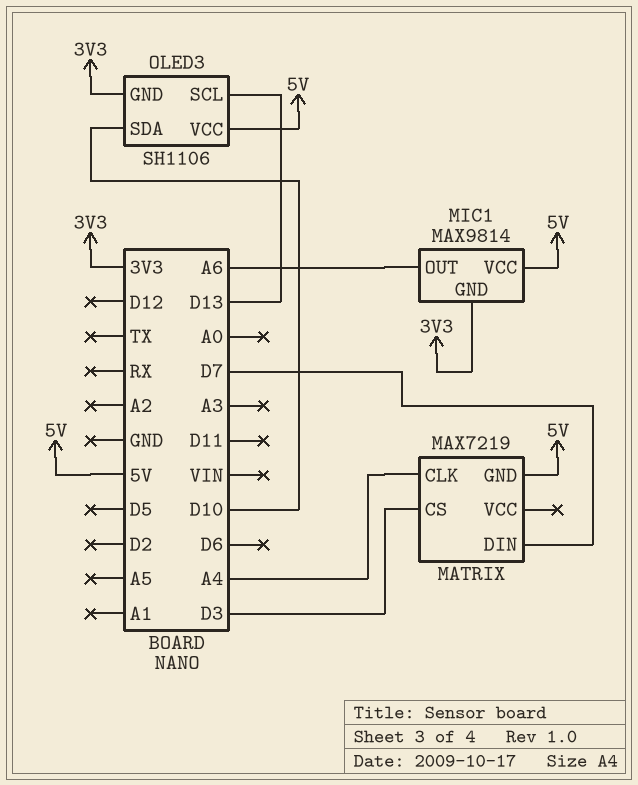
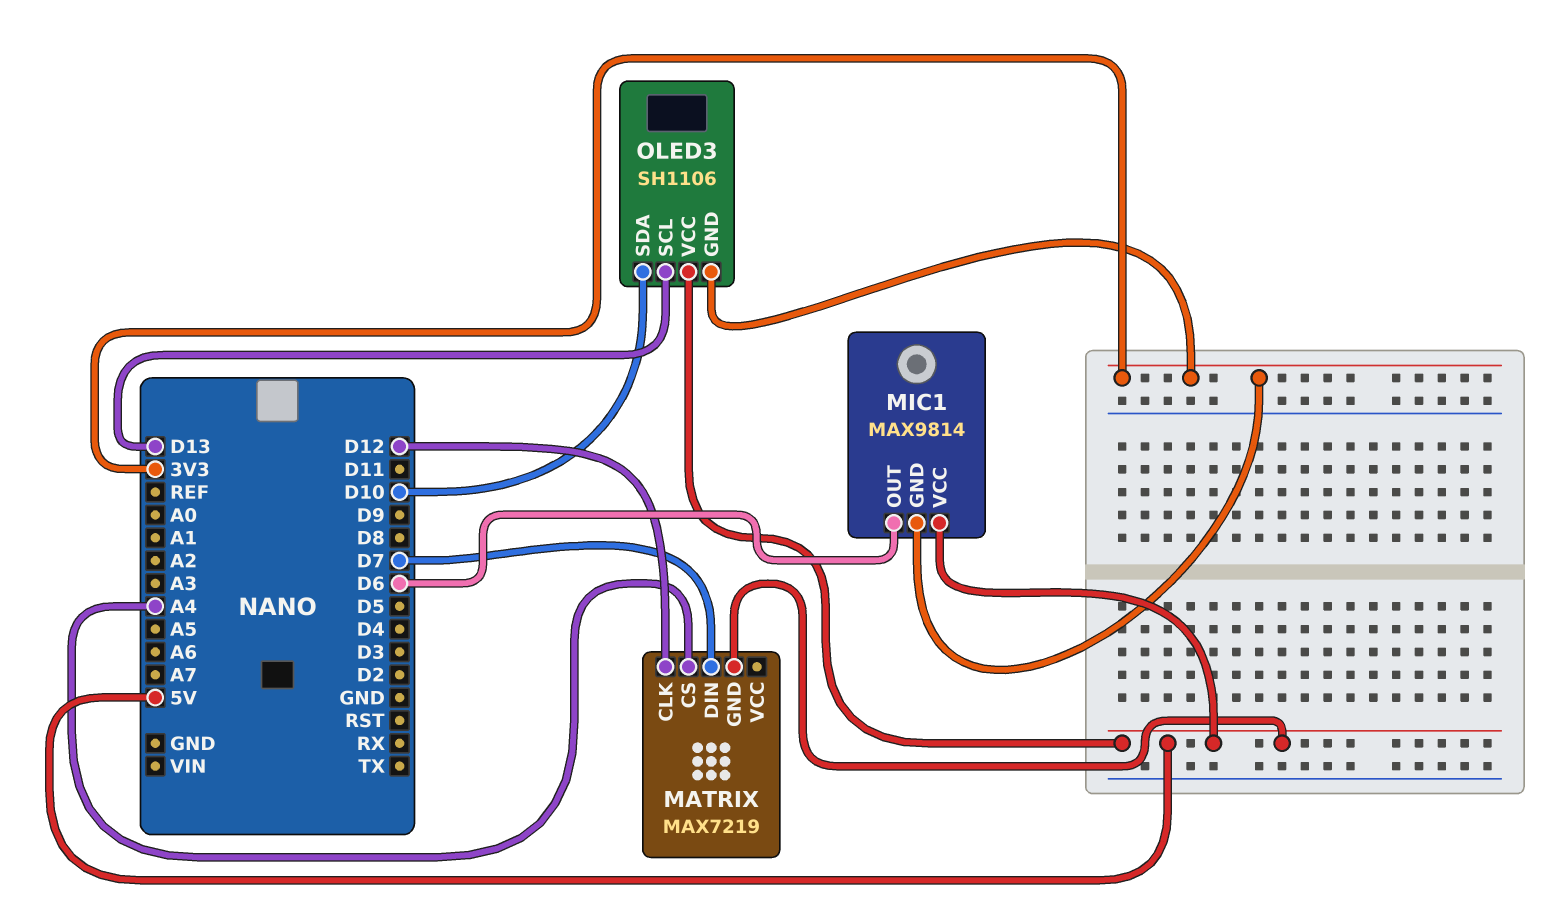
MATRIX pin CLK: A4 -> D12
MATRIX pin CS: D3 -> A4
MIC1 pin OUT: A6 -> D6

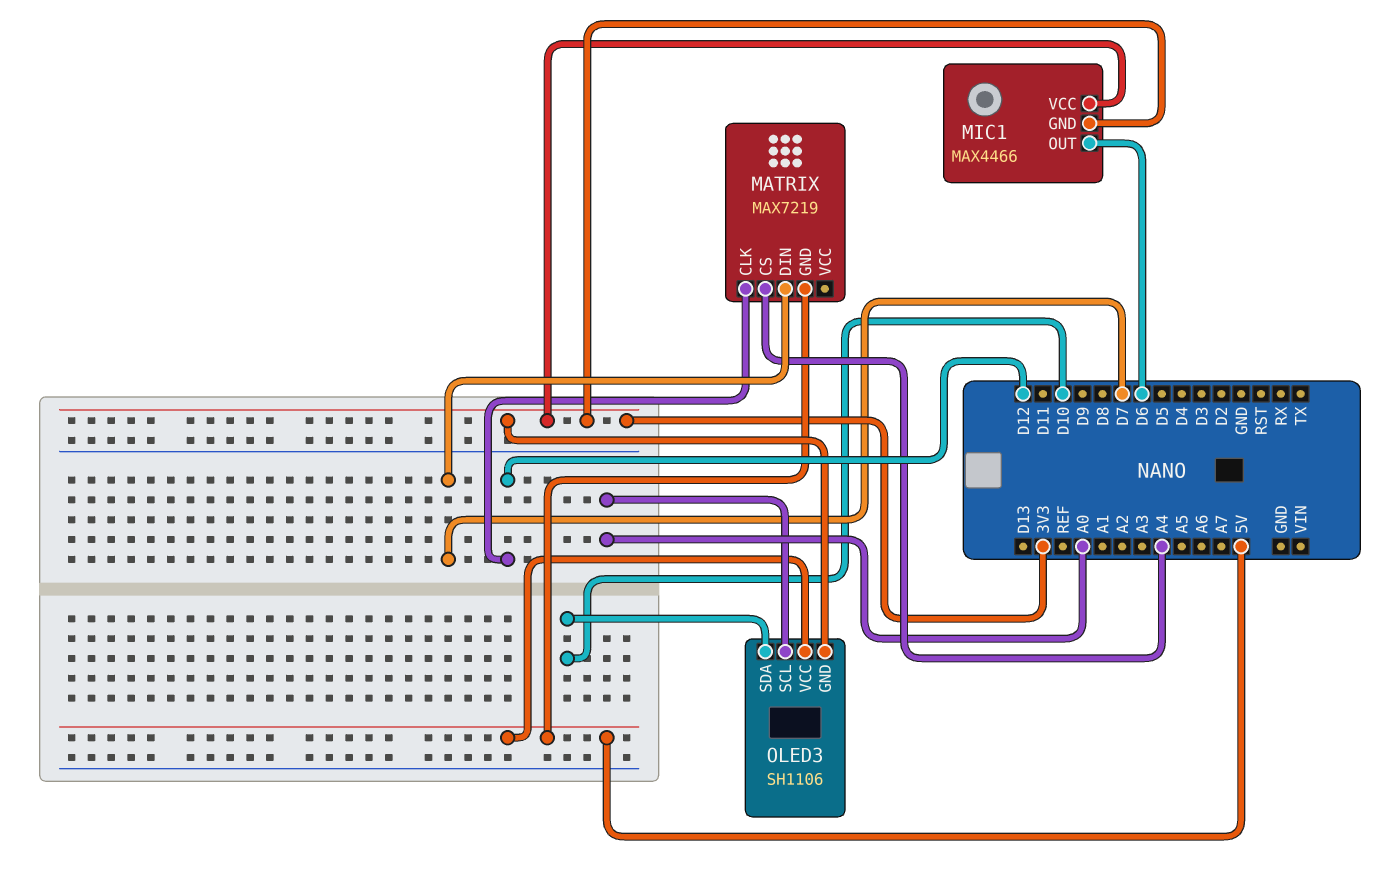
MIC1: MAX9814 -> MAX4466
MIC1 pin VCC: 5V -> 3V3
OLED3 pin SCL: D13 -> A0

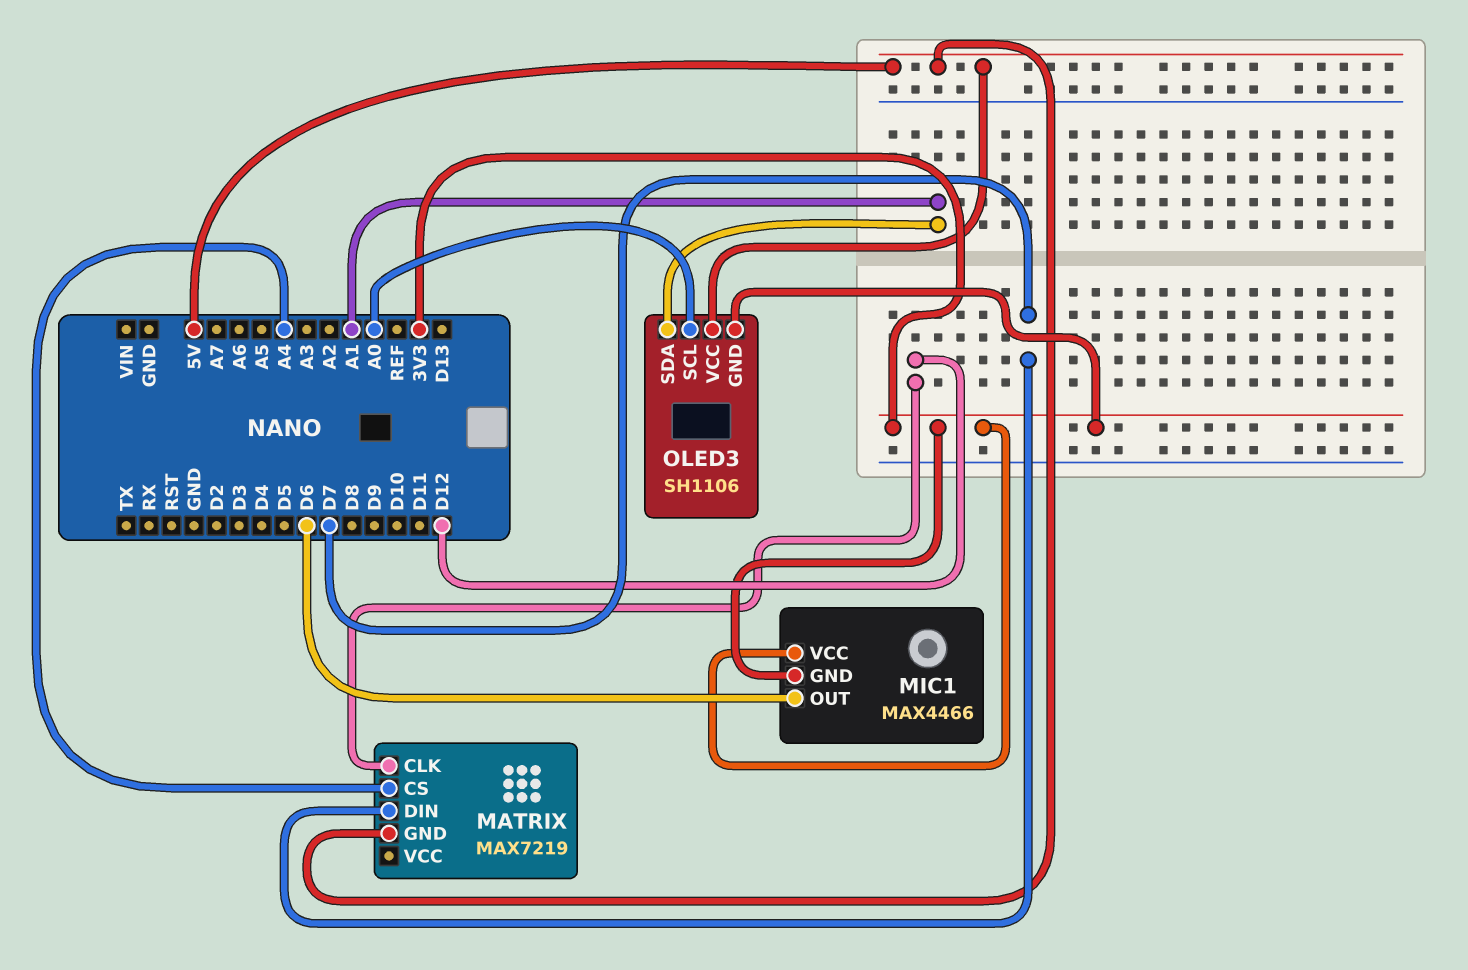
OLED3 pin SDA: D10 -> A1

